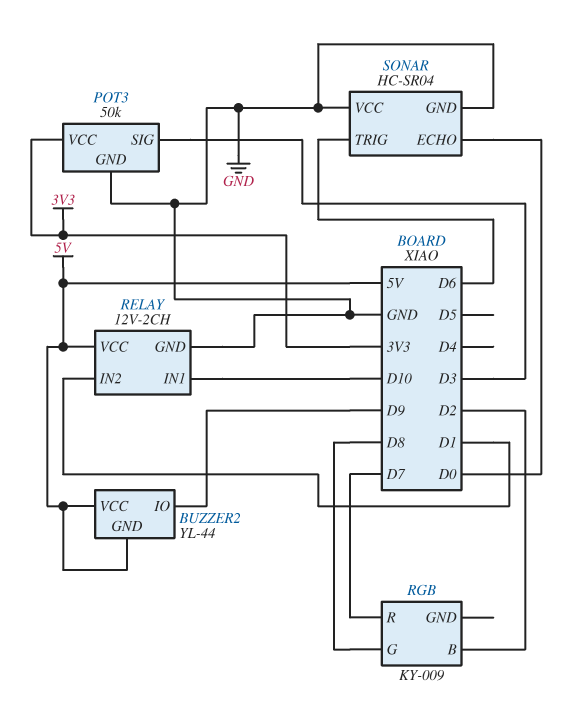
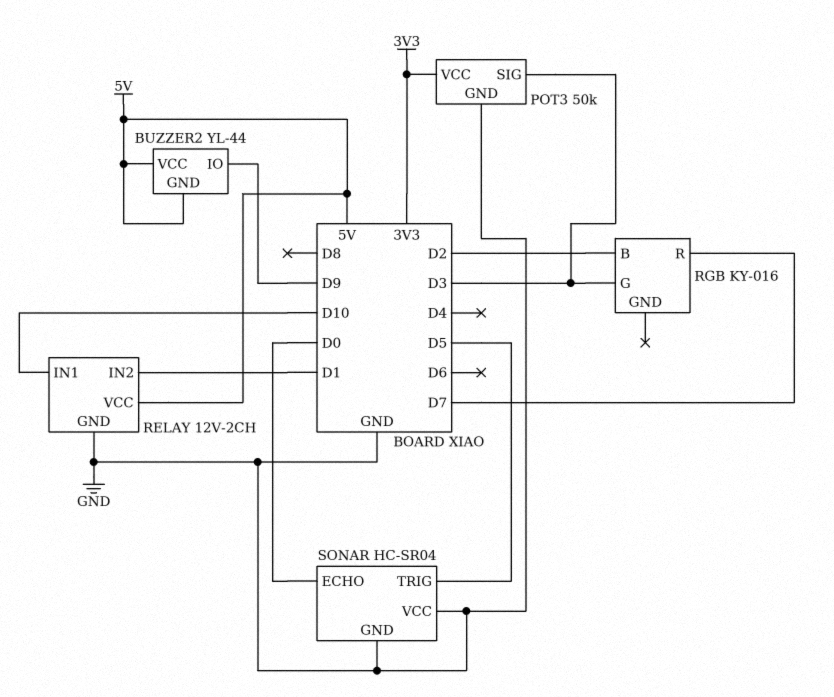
RGB: KY-009 -> KY-016
RGB pin G: D8 -> D3
SONAR pin TRIG: D6 -> D5

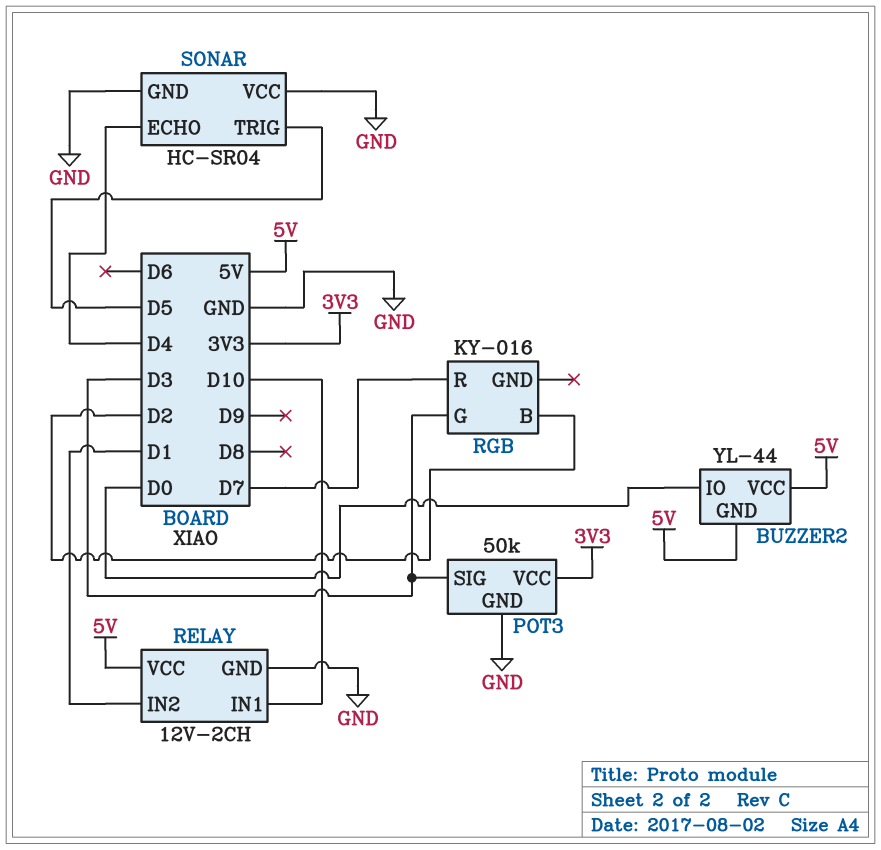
BUZZER2 pin IO: D9 -> D0
SONAR pin ECHO: D0 -> D4

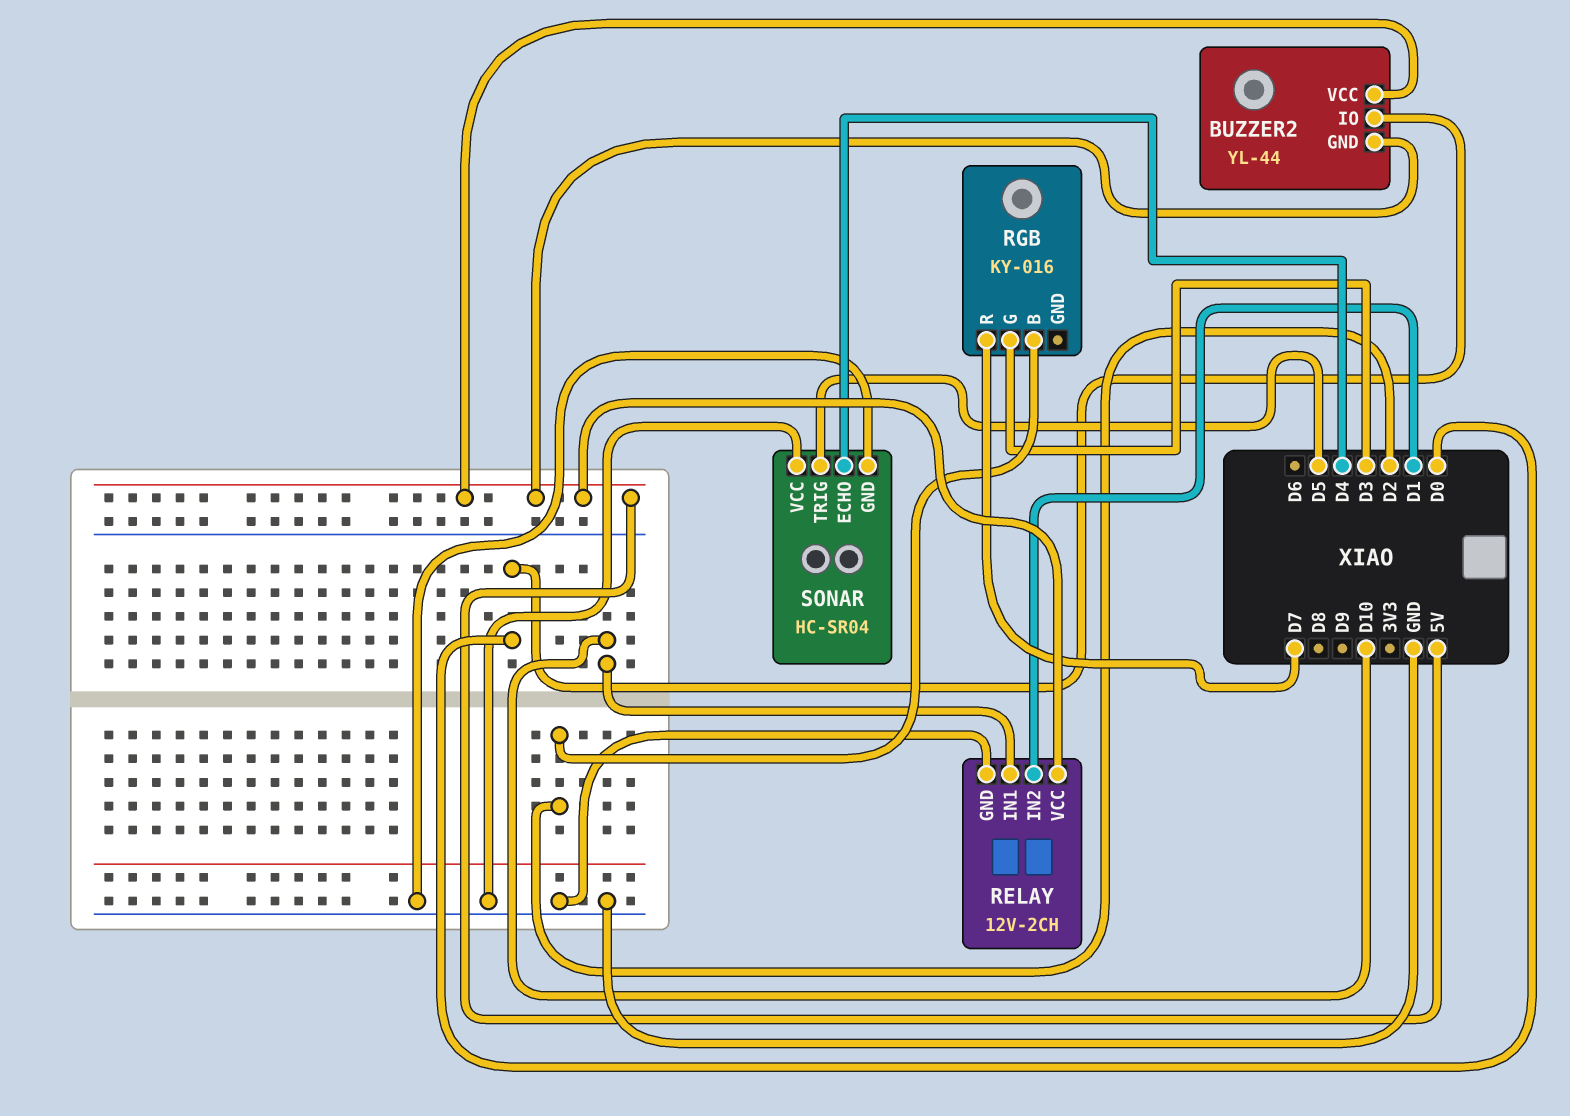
POT3: 50k -> none
POT3 pin GND: GND -> none
POT3 pin SIG: D3 -> none
POT3 pin VCC: 3V3 -> none

